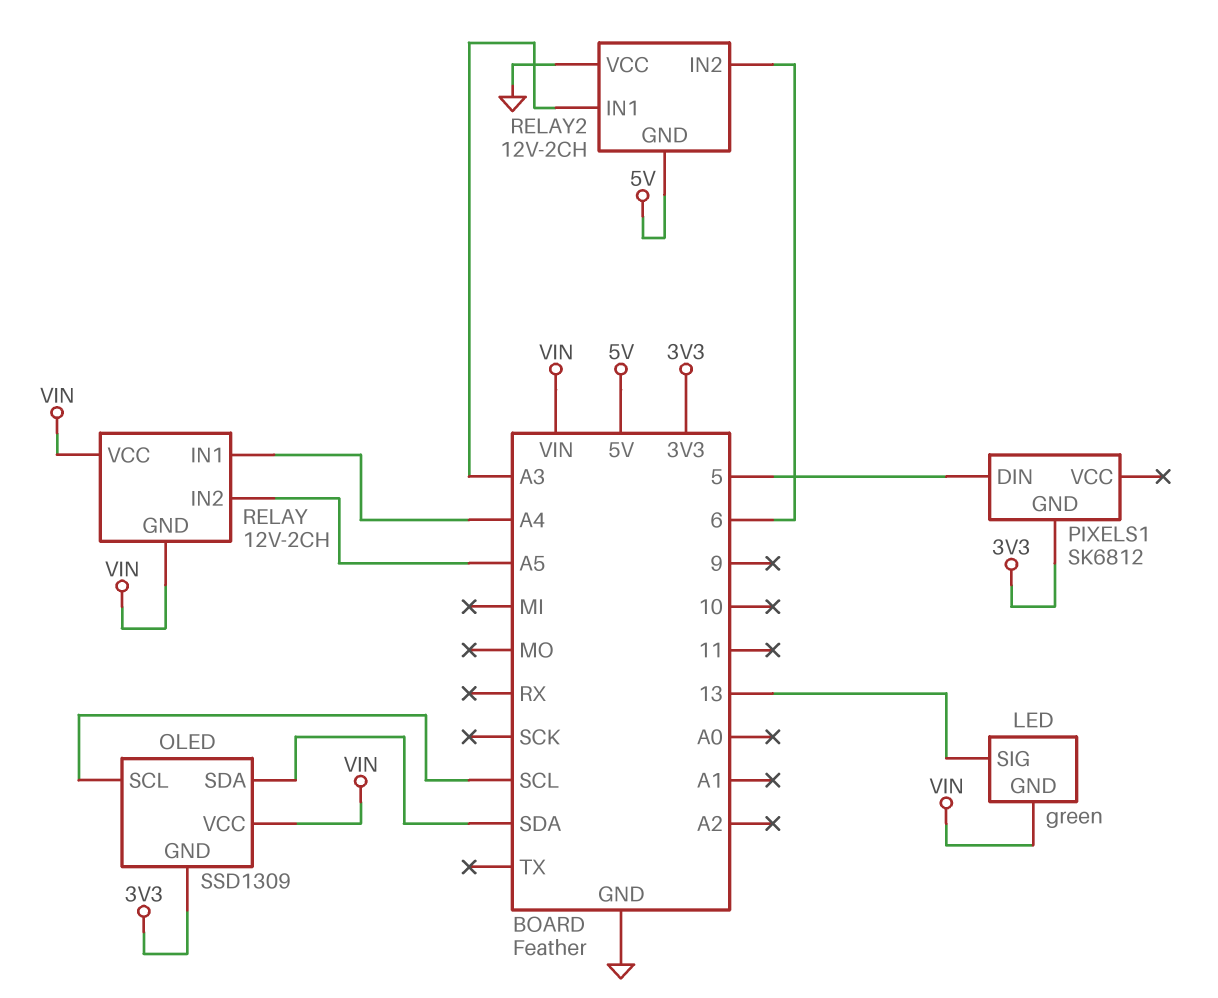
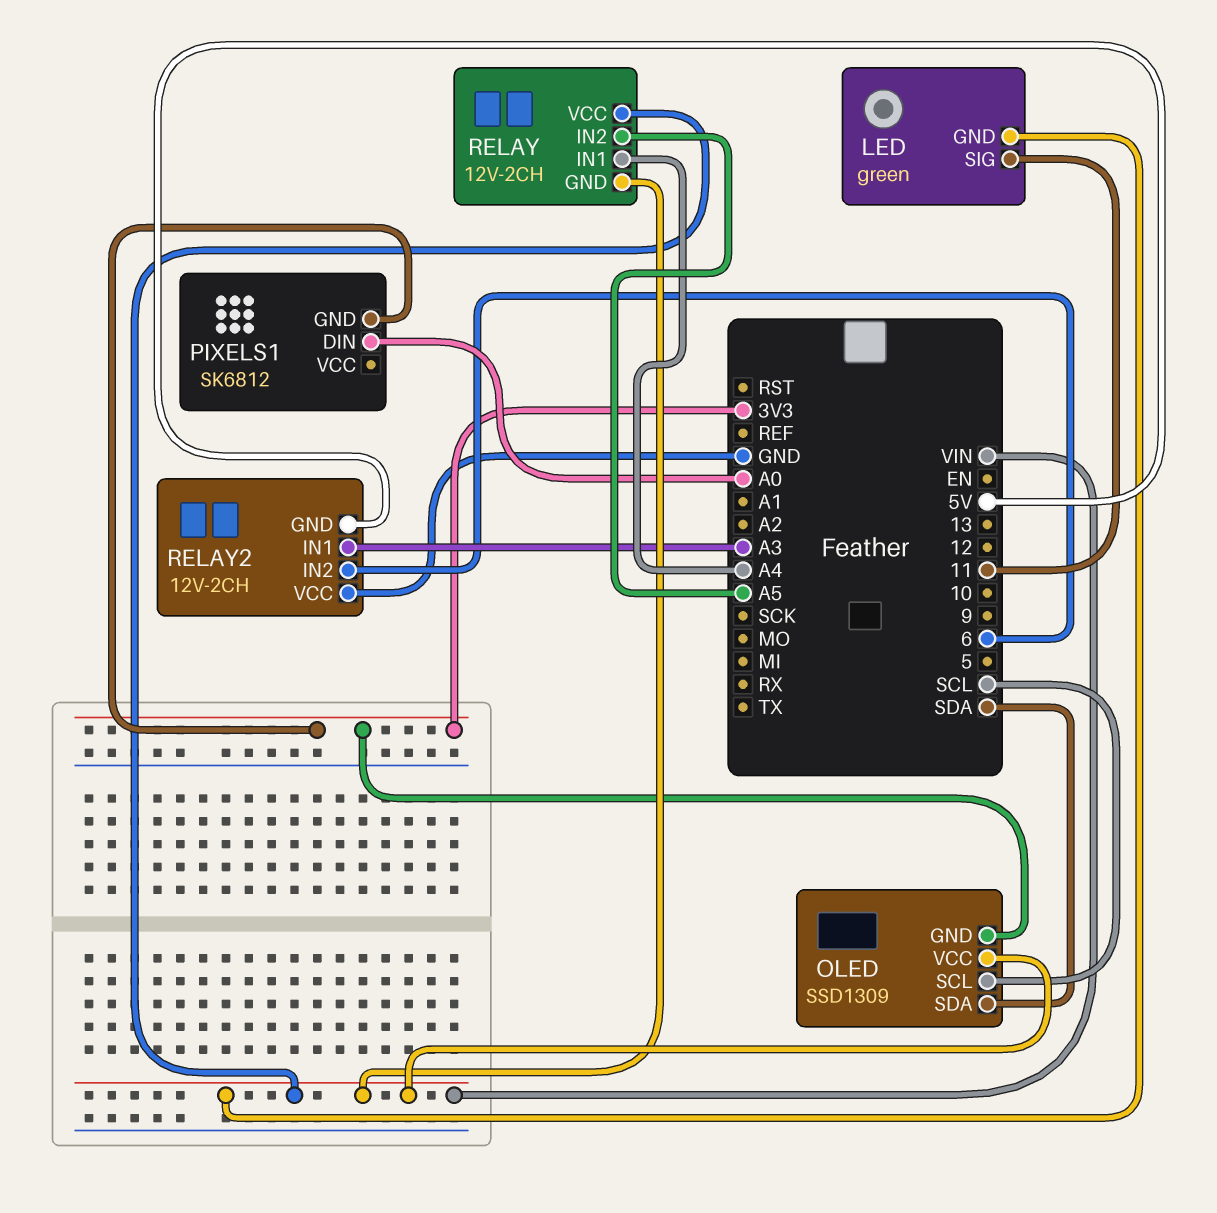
LED pin SIG: 13 -> 11
PIXELS1 pin DIN: 5 -> A0

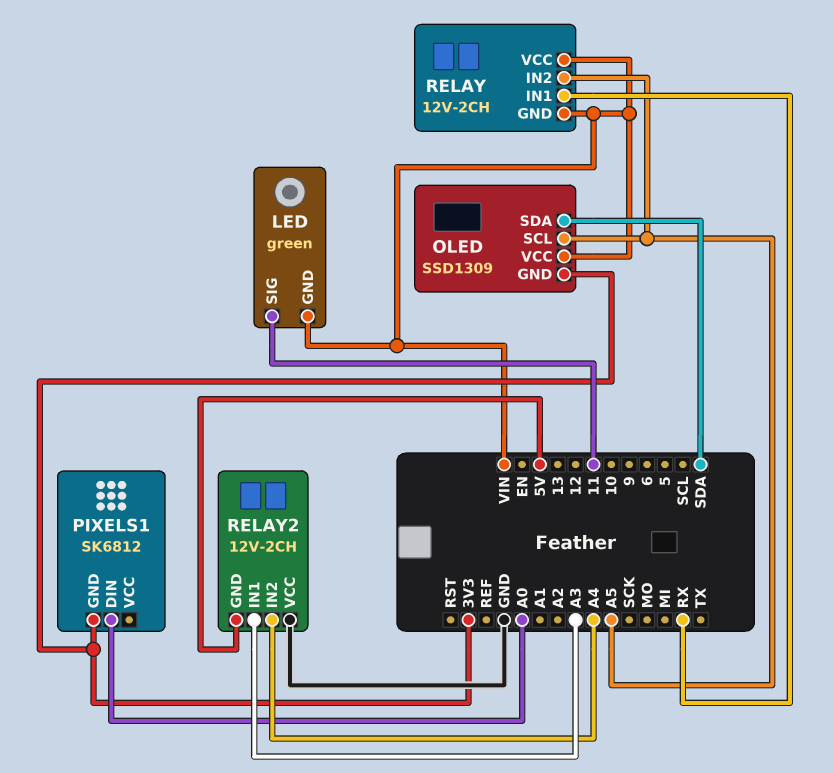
OLED pin SCL: SCL -> A5
RELAY pin IN1: A4 -> RX
RELAY2 pin IN2: 6 -> A4

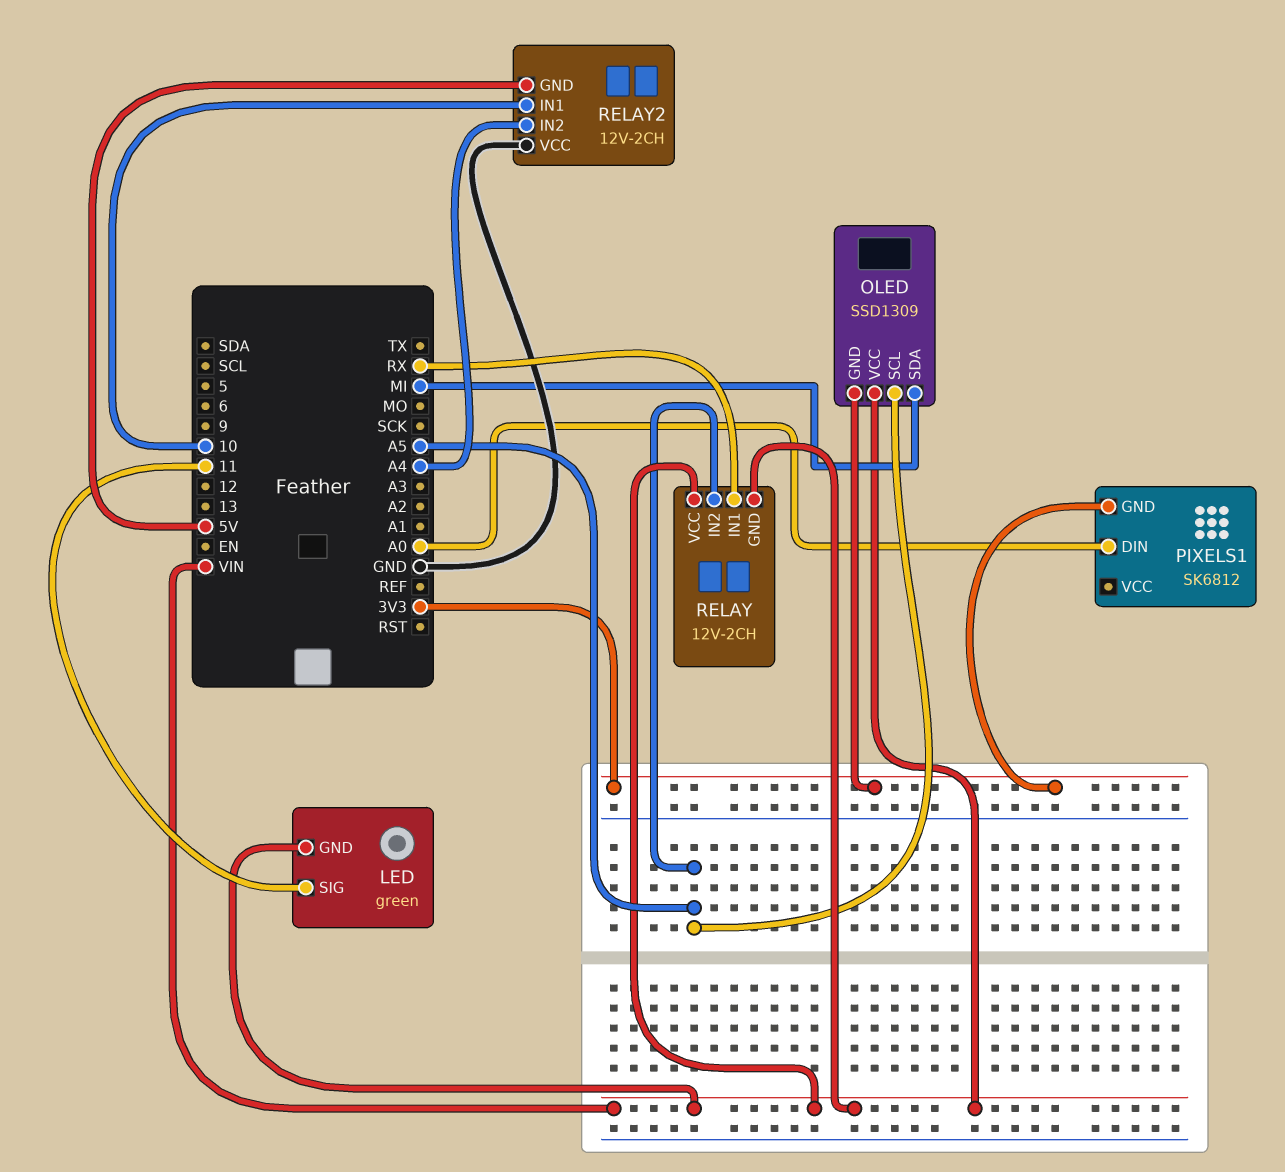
OLED pin SDA: SDA -> MI
RELAY2 pin IN1: A3 -> 10

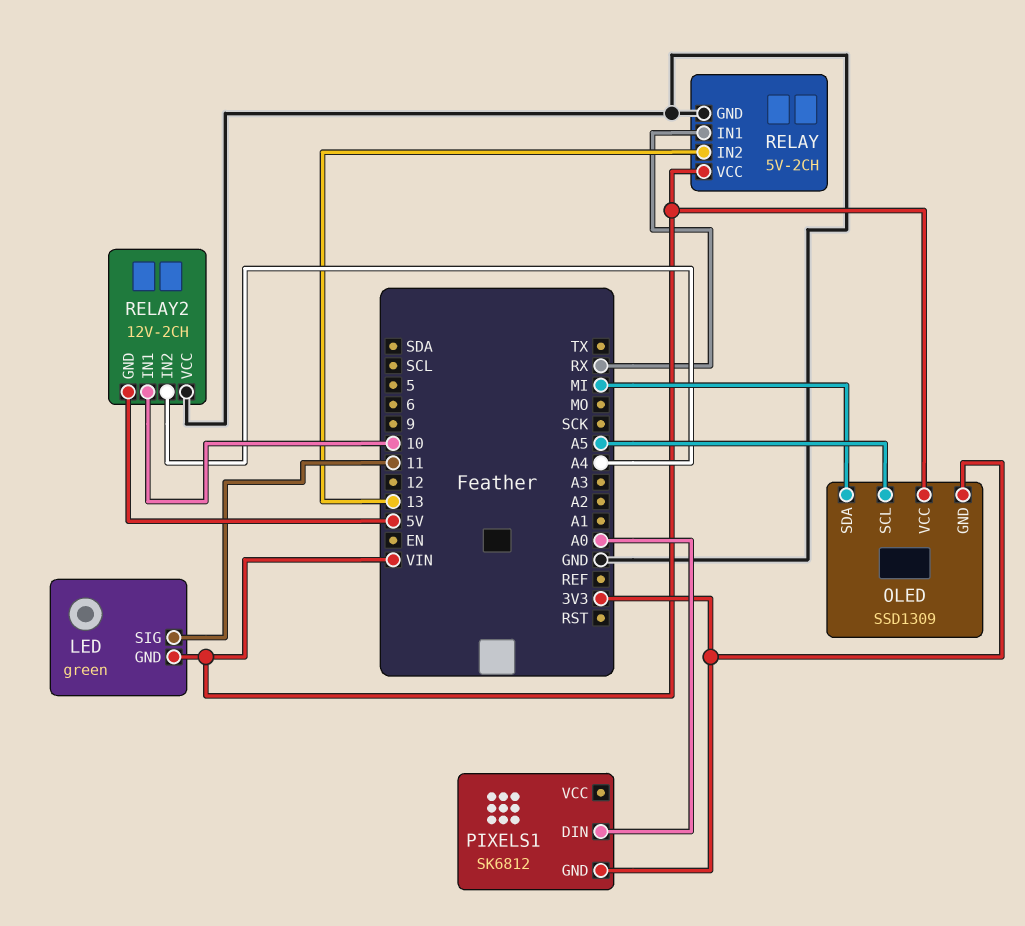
RELAY: 12V-2CH -> 5V-2CH
RELAY pin GND: VIN -> GND
RELAY pin IN2: A5 -> 13

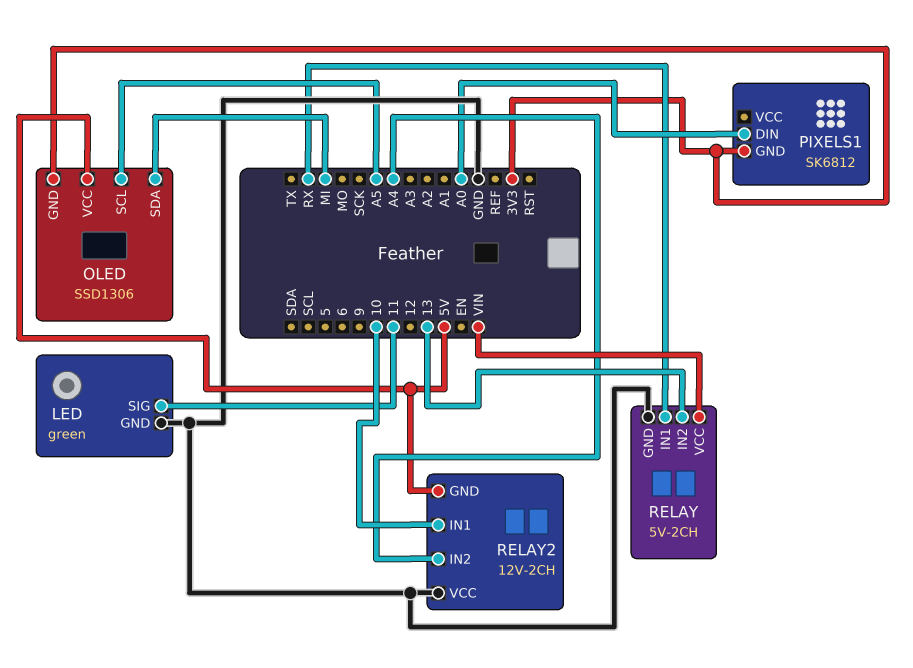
LED pin GND: VIN -> GND
OLED: SSD1309 -> SSD1306
OLED pin VCC: VIN -> 5V

